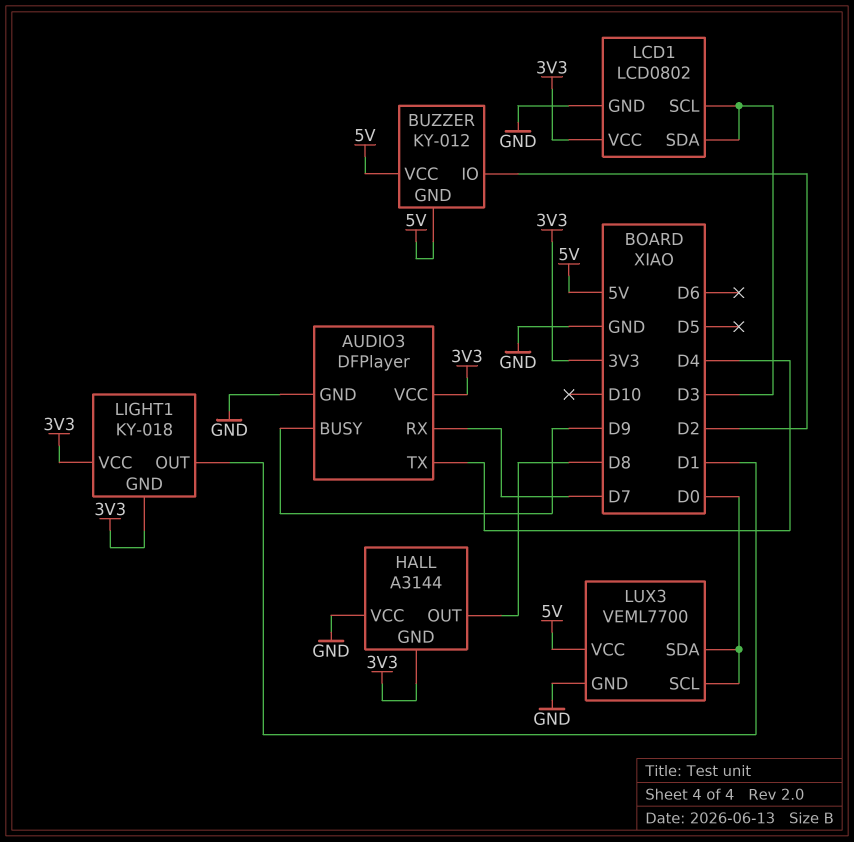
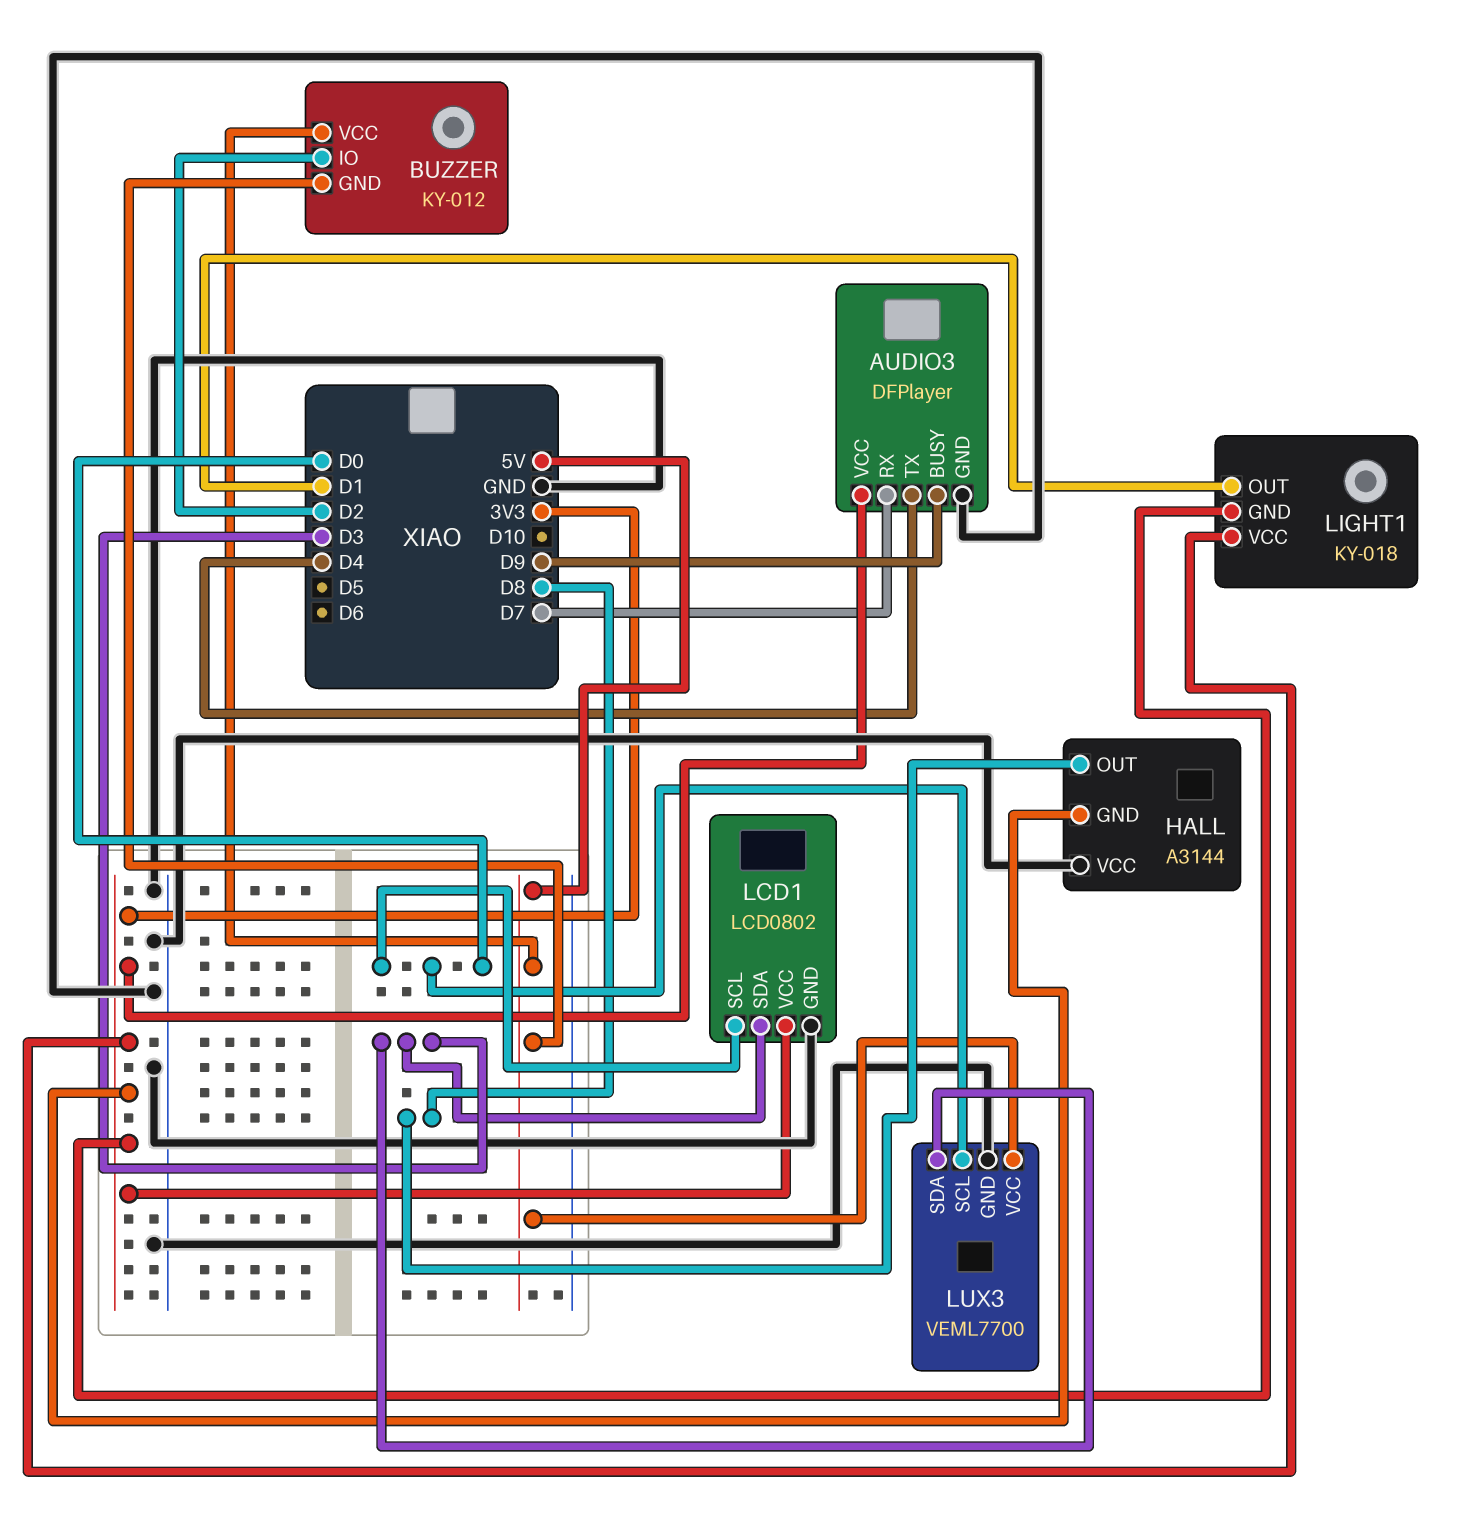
LCD1 pin SCL: D3 -> D0
LUX3 pin SDA: D0 -> D3

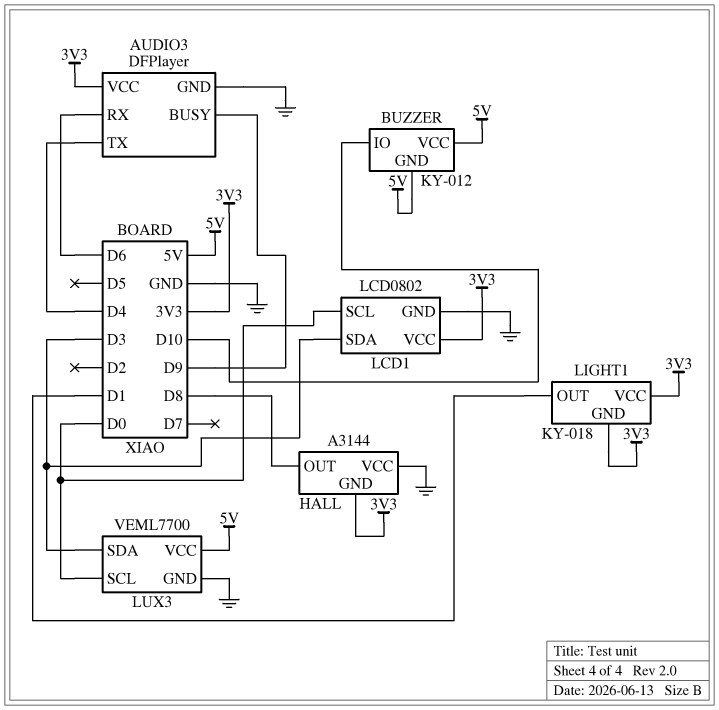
AUDIO3 pin RX: D7 -> D6
BUZZER pin IO: D2 -> D10

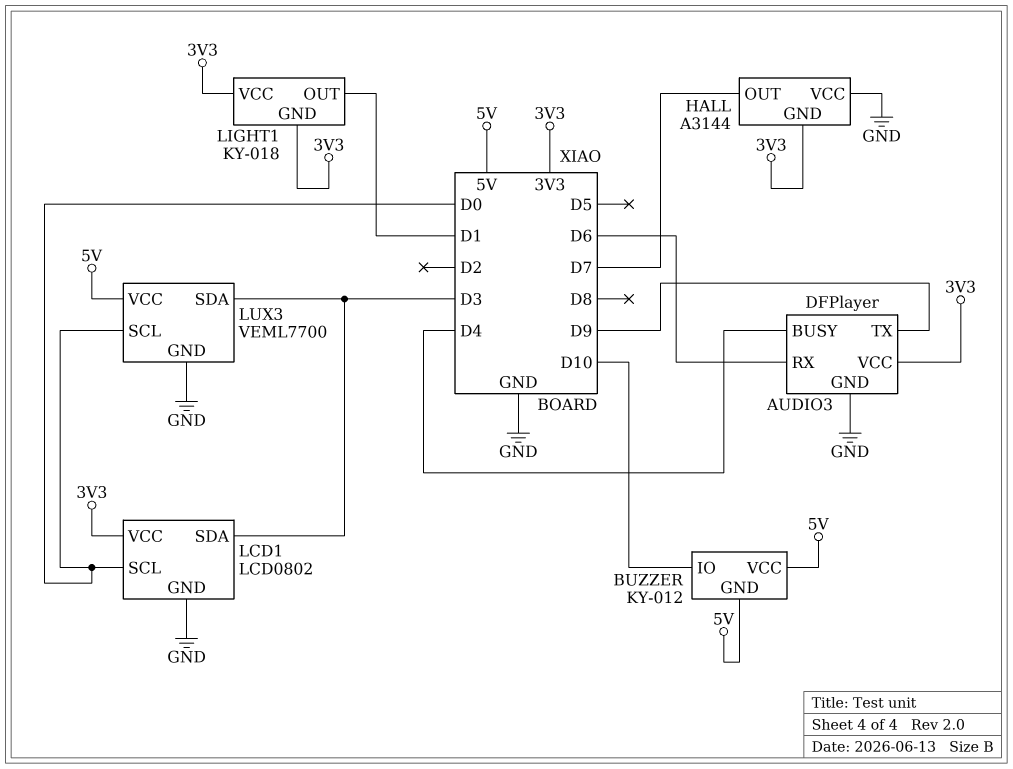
AUDIO3 pin BUSY: D9 -> D4
AUDIO3 pin TX: D4 -> D9
HALL pin OUT: D8 -> D7

